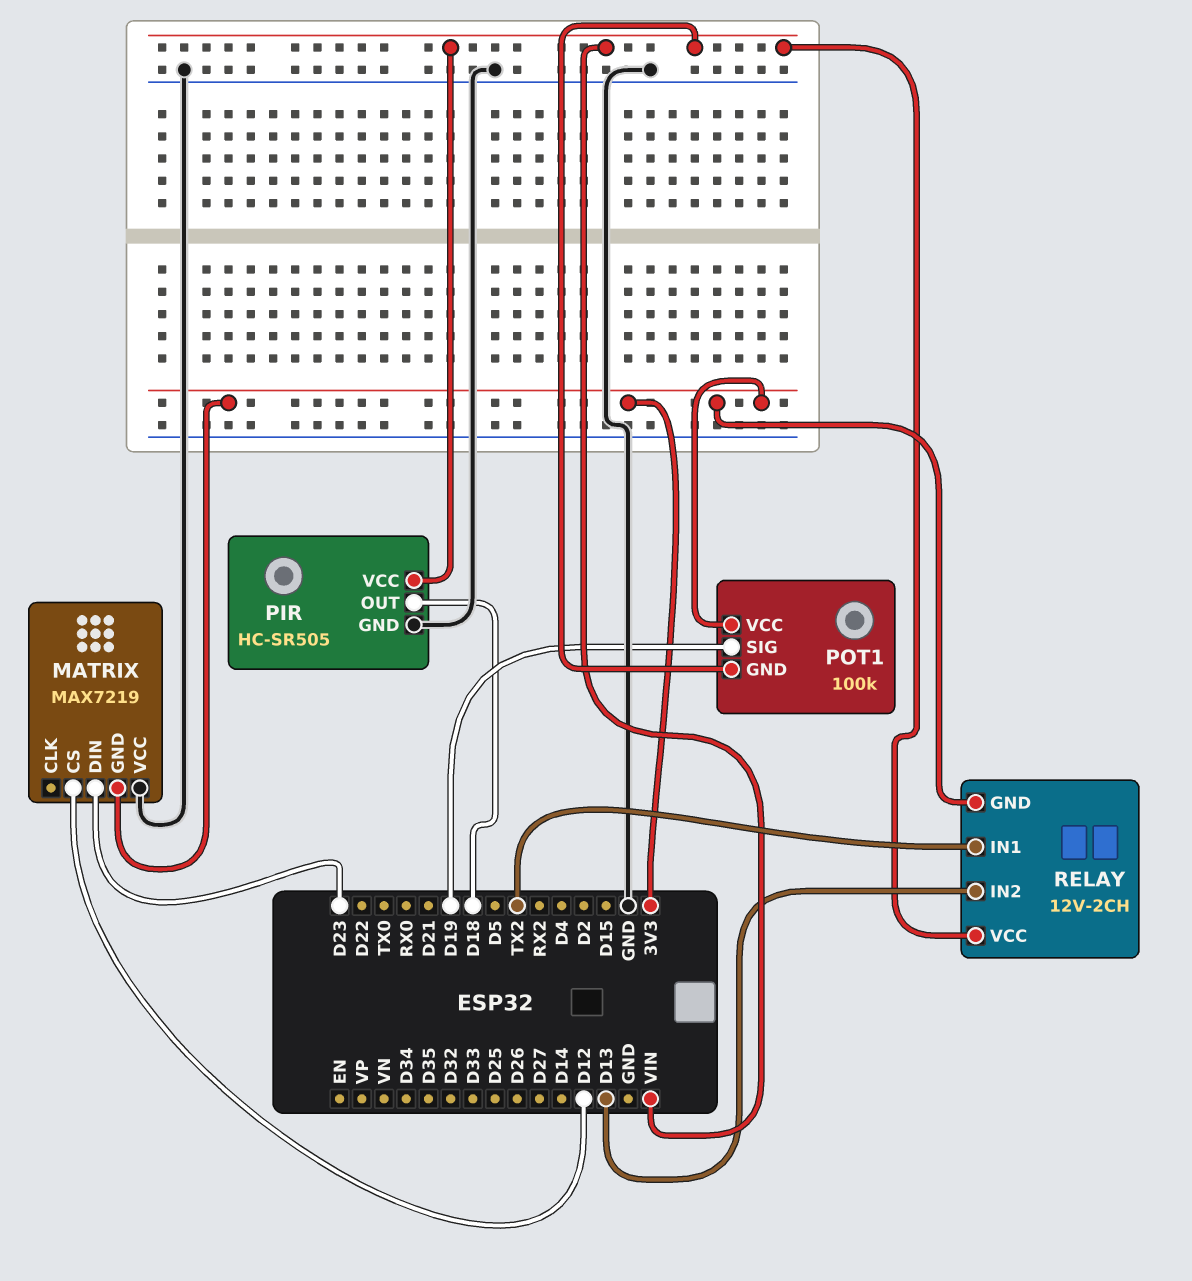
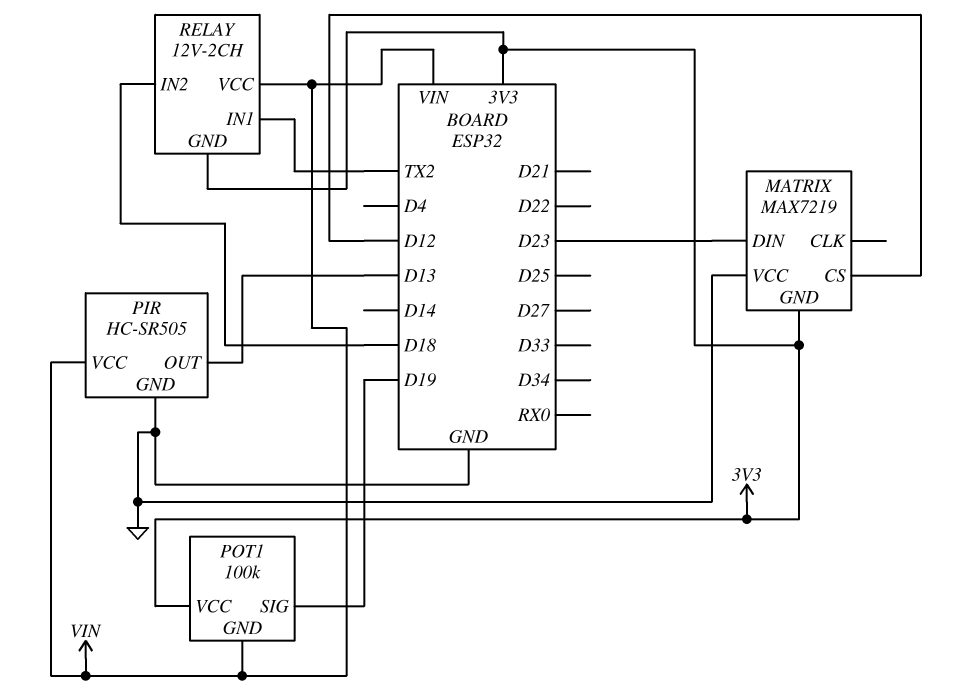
PIR pin OUT: D18 -> D13
RELAY pin IN2: D13 -> D18

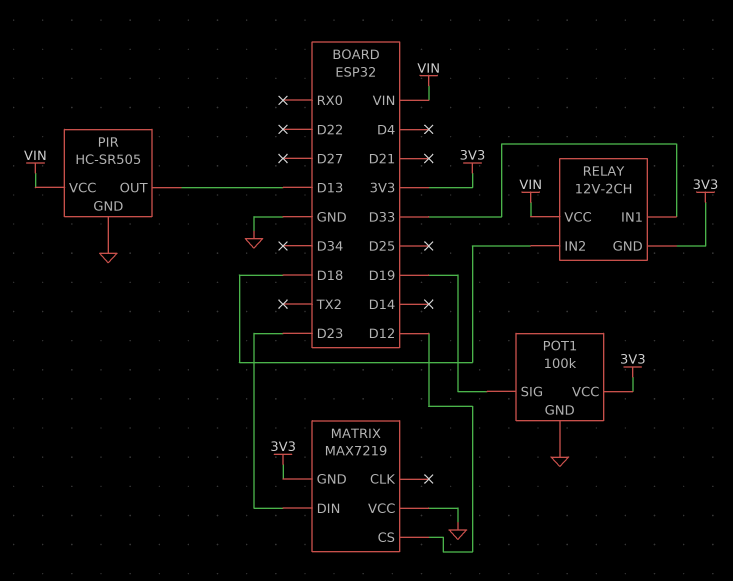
POT1 pin GND: VIN -> GND
RELAY pin IN1: TX2 -> D33

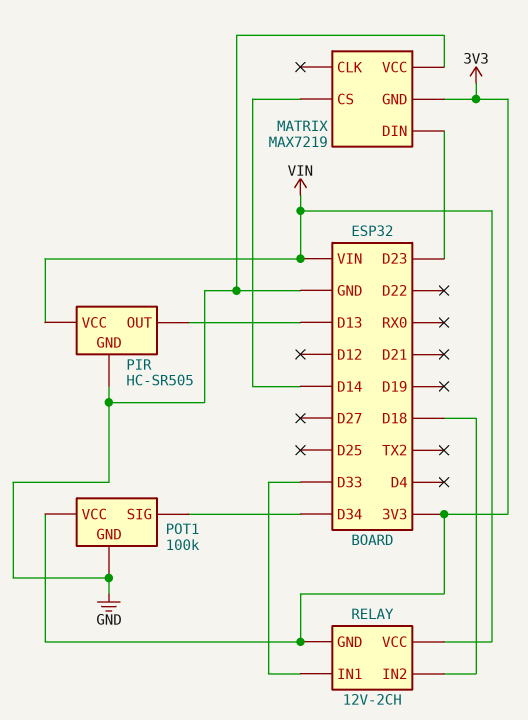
MATRIX pin CS: D12 -> D14
POT1 pin SIG: D19 -> D34

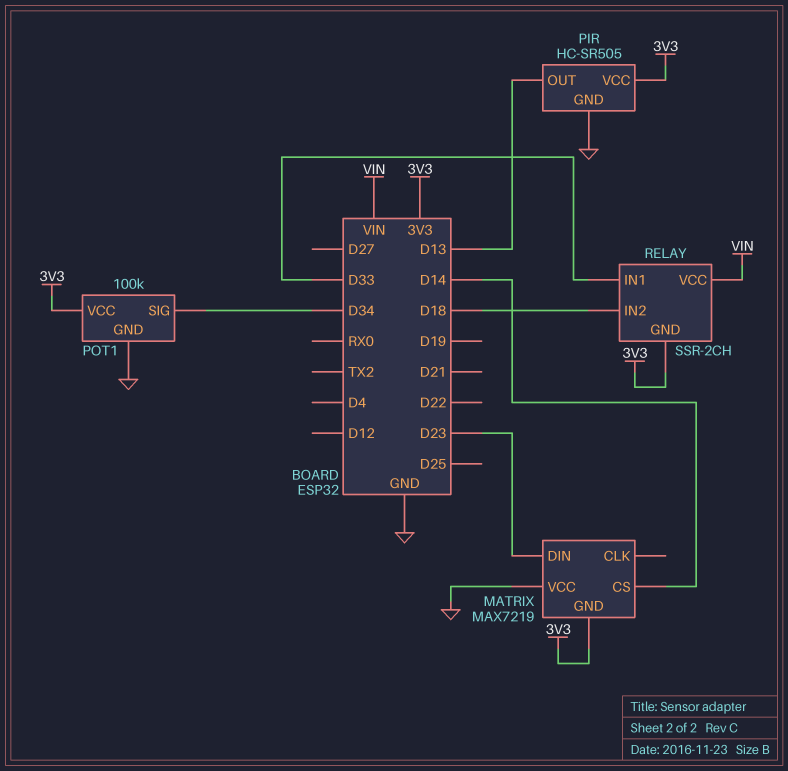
PIR pin VCC: VIN -> 3V3
RELAY: 12V-2CH -> SSR-2CH

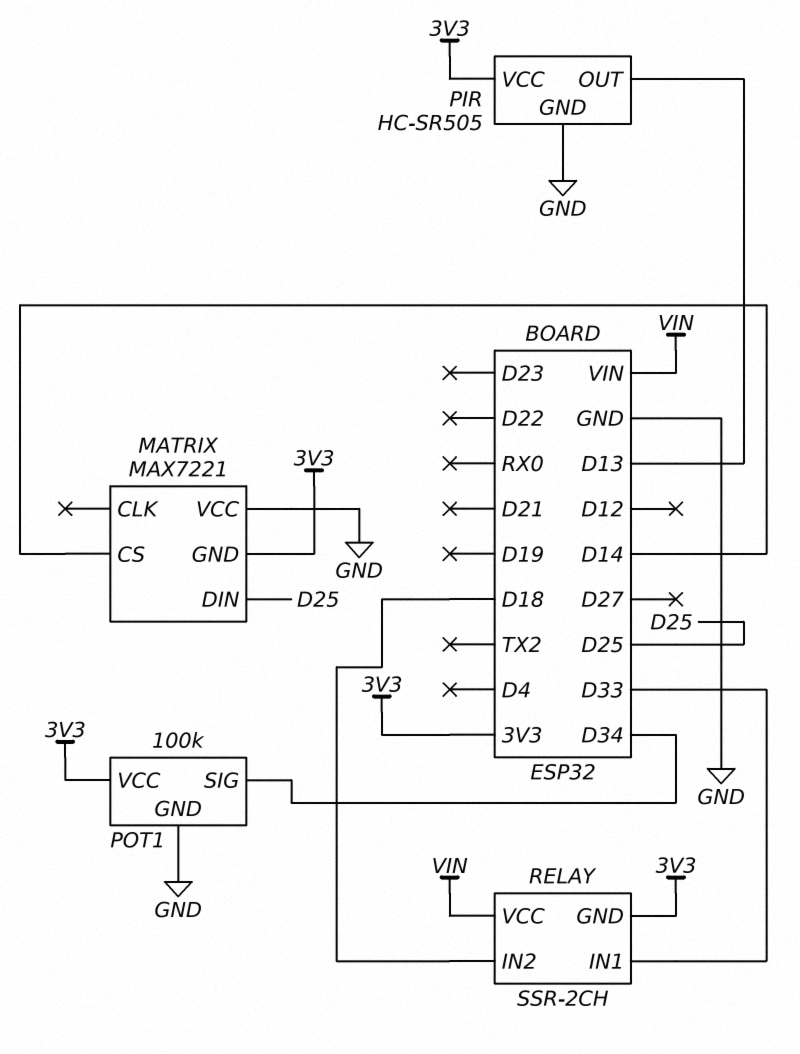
MATRIX: MAX7219 -> MAX7221
MATRIX pin DIN: D23 -> D25

